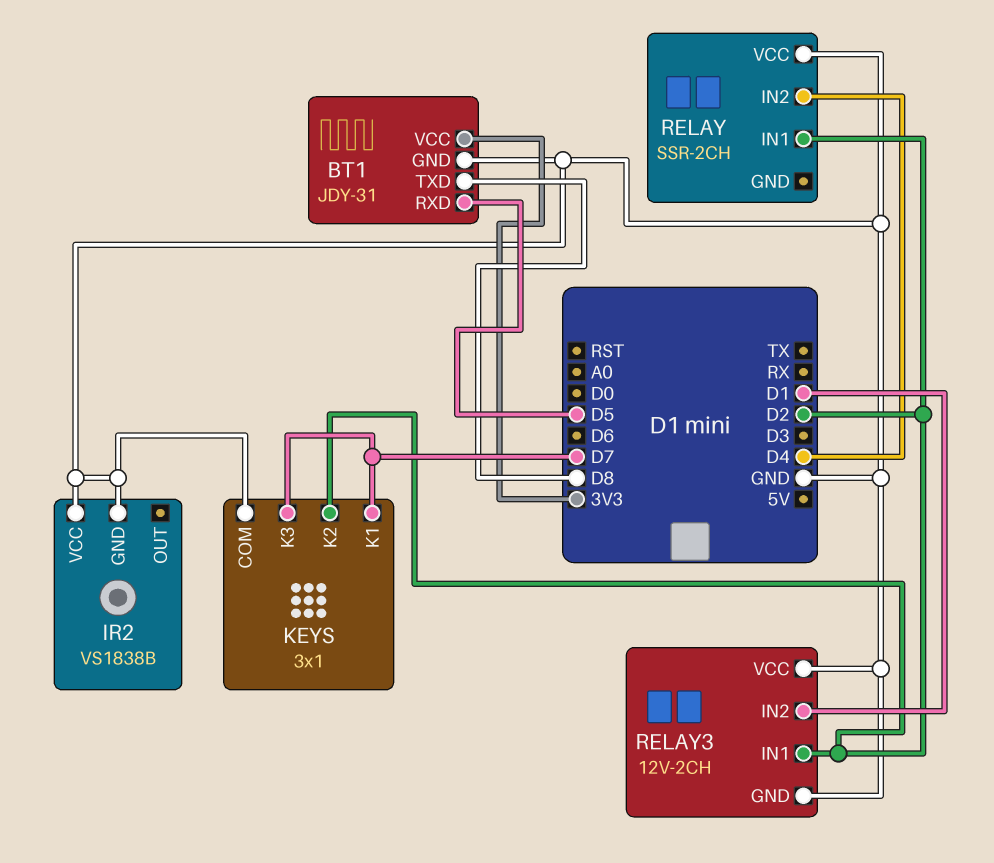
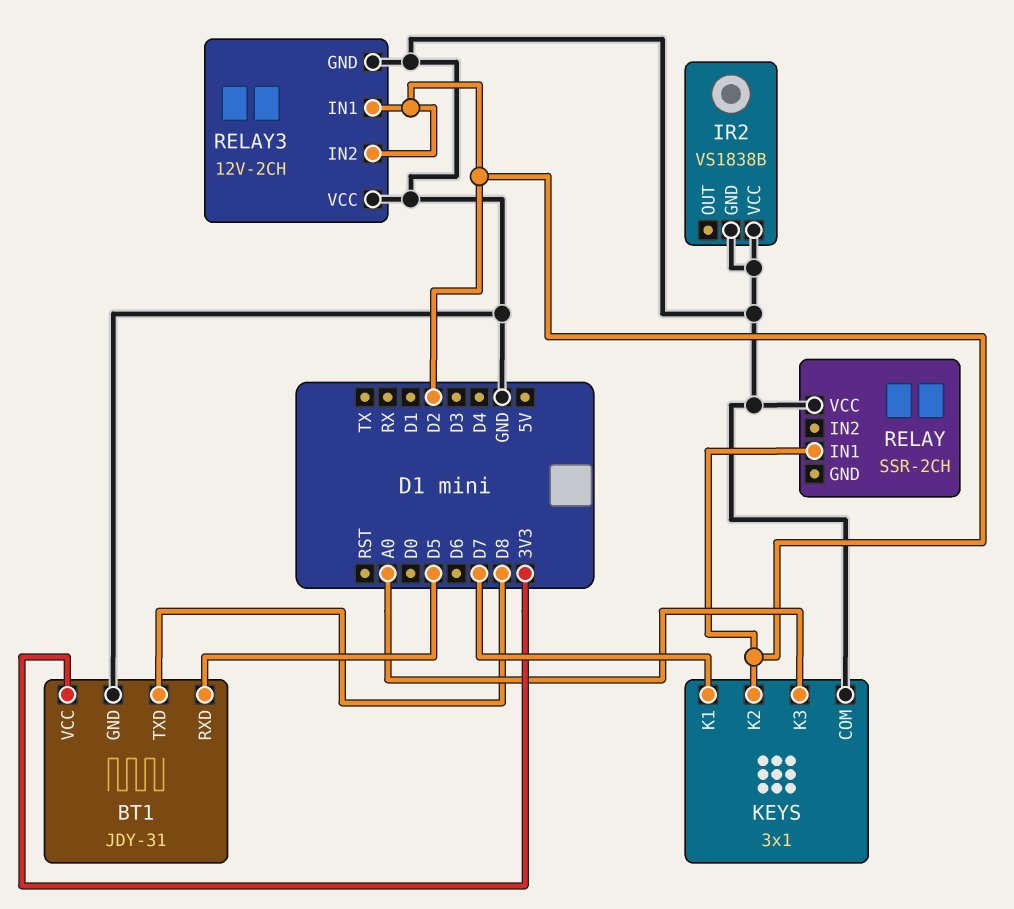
KEYS pin K3: D7 -> A0
RELAY pin IN2: D4 -> none
RELAY3 pin IN2: D1 -> D2

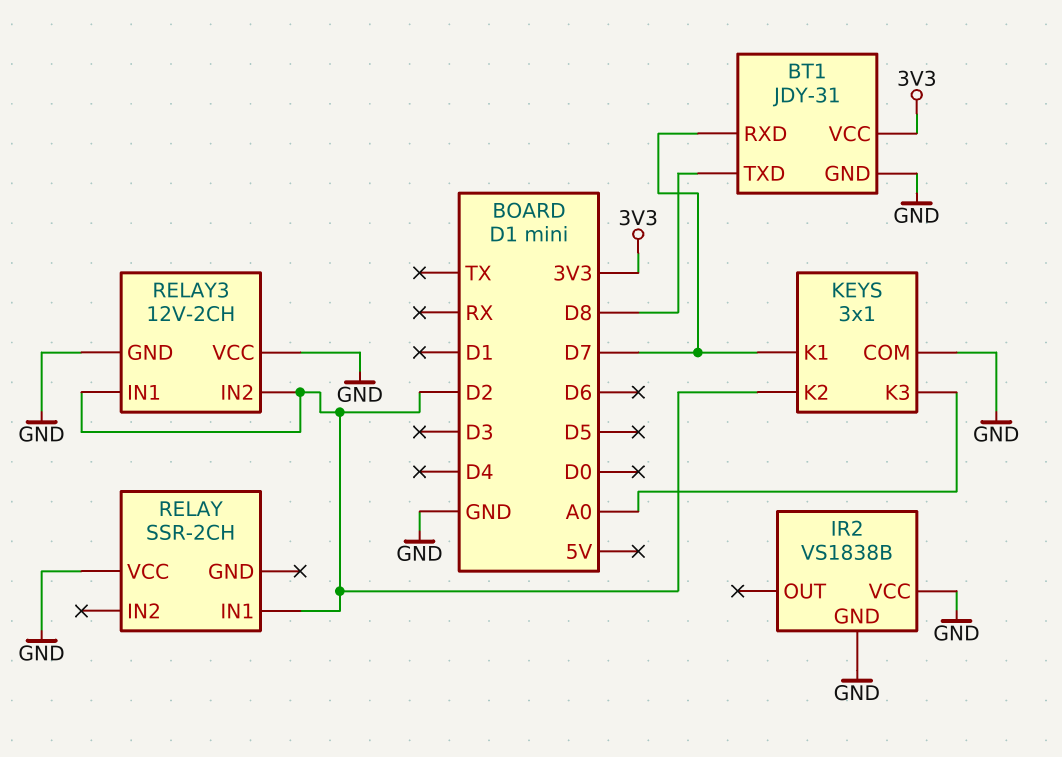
BT1 pin RXD: D5 -> D7

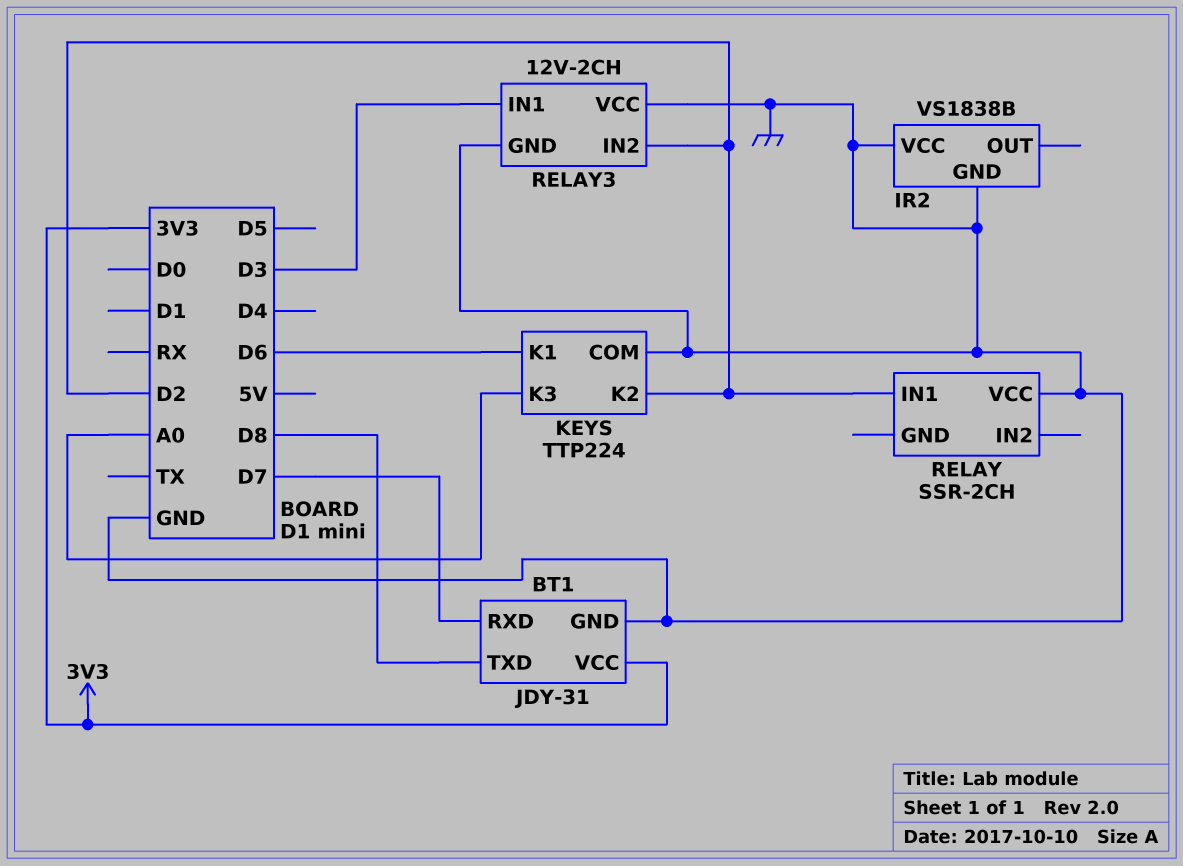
KEYS: 3x1 -> TTP224
KEYS pin K1: D7 -> D6
RELAY3 pin IN1: D2 -> D3

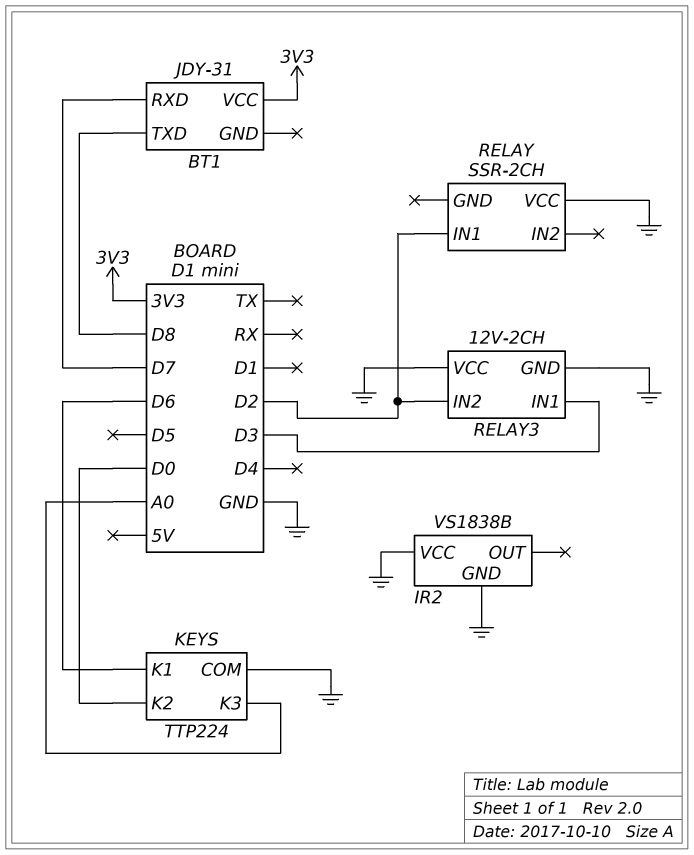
BT1 pin GND: GND -> none
KEYS pin K2: D2 -> D0

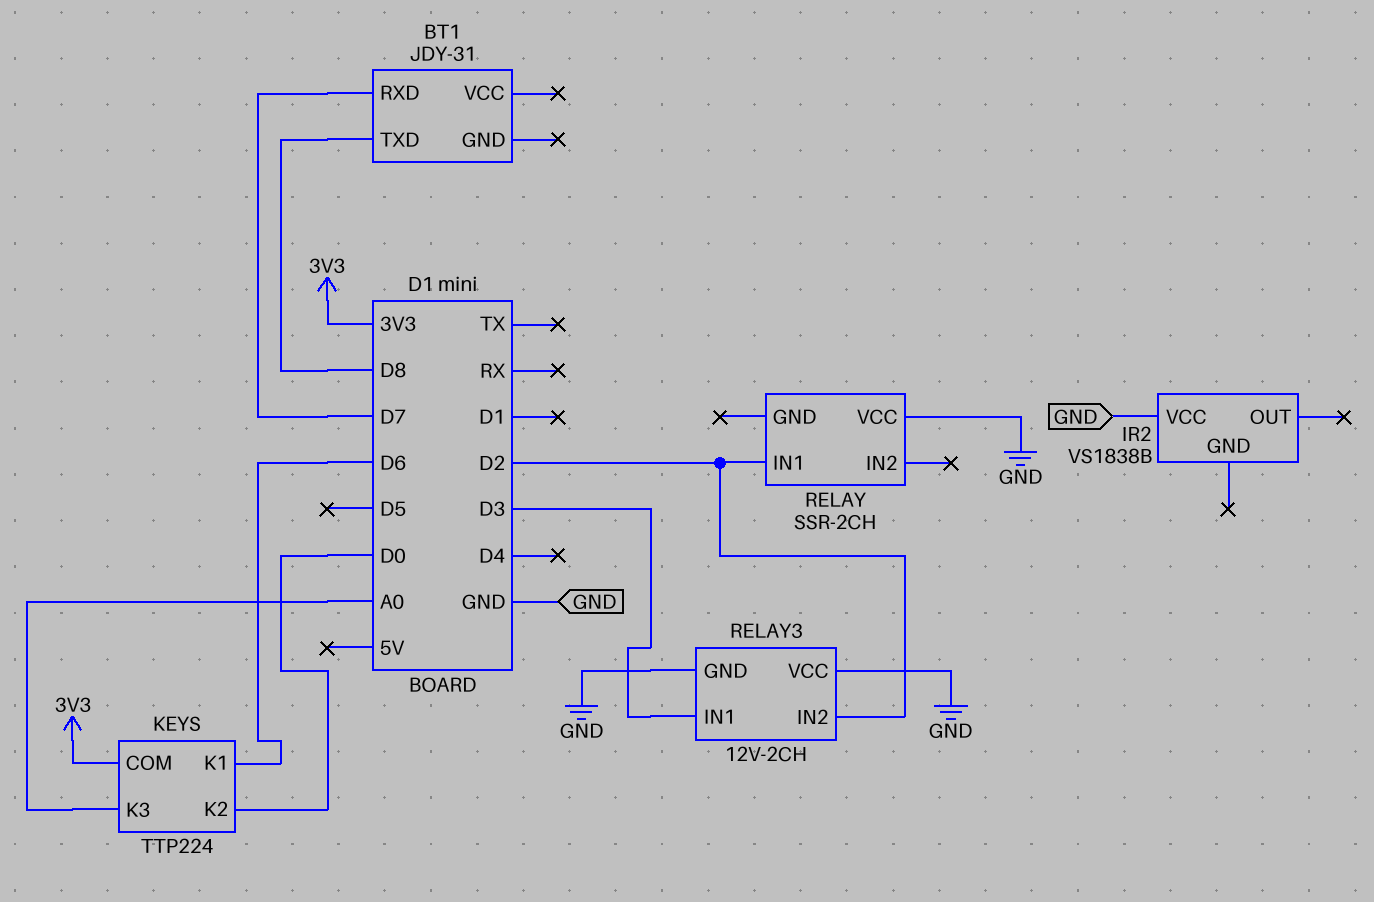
BT1 pin VCC: 3V3 -> none
IR2 pin GND: GND -> none
KEYS pin COM: GND -> 3V3

